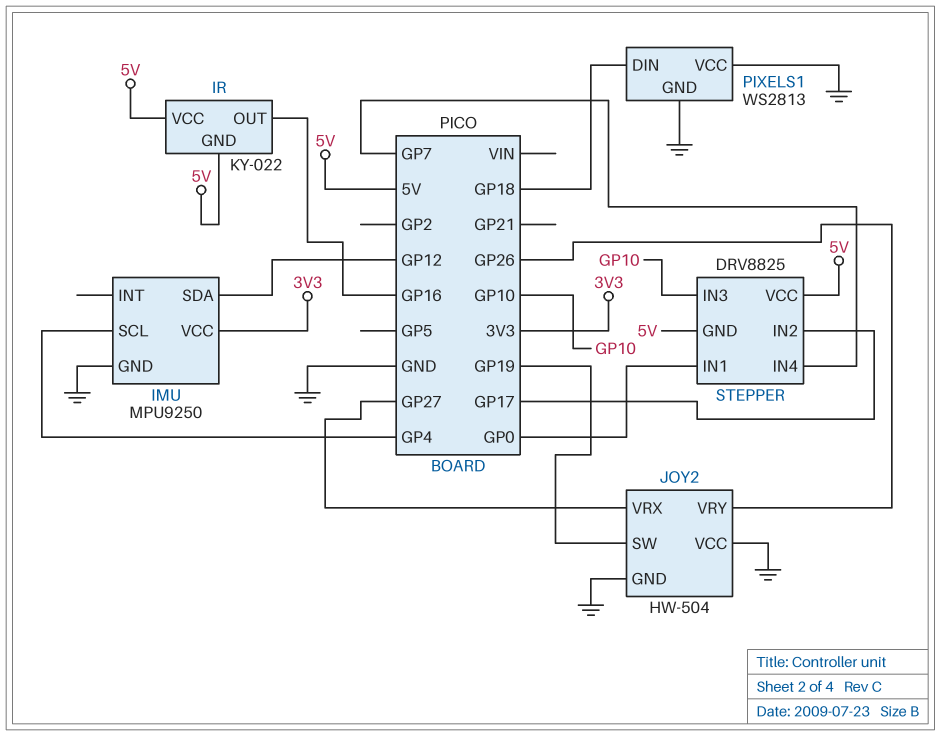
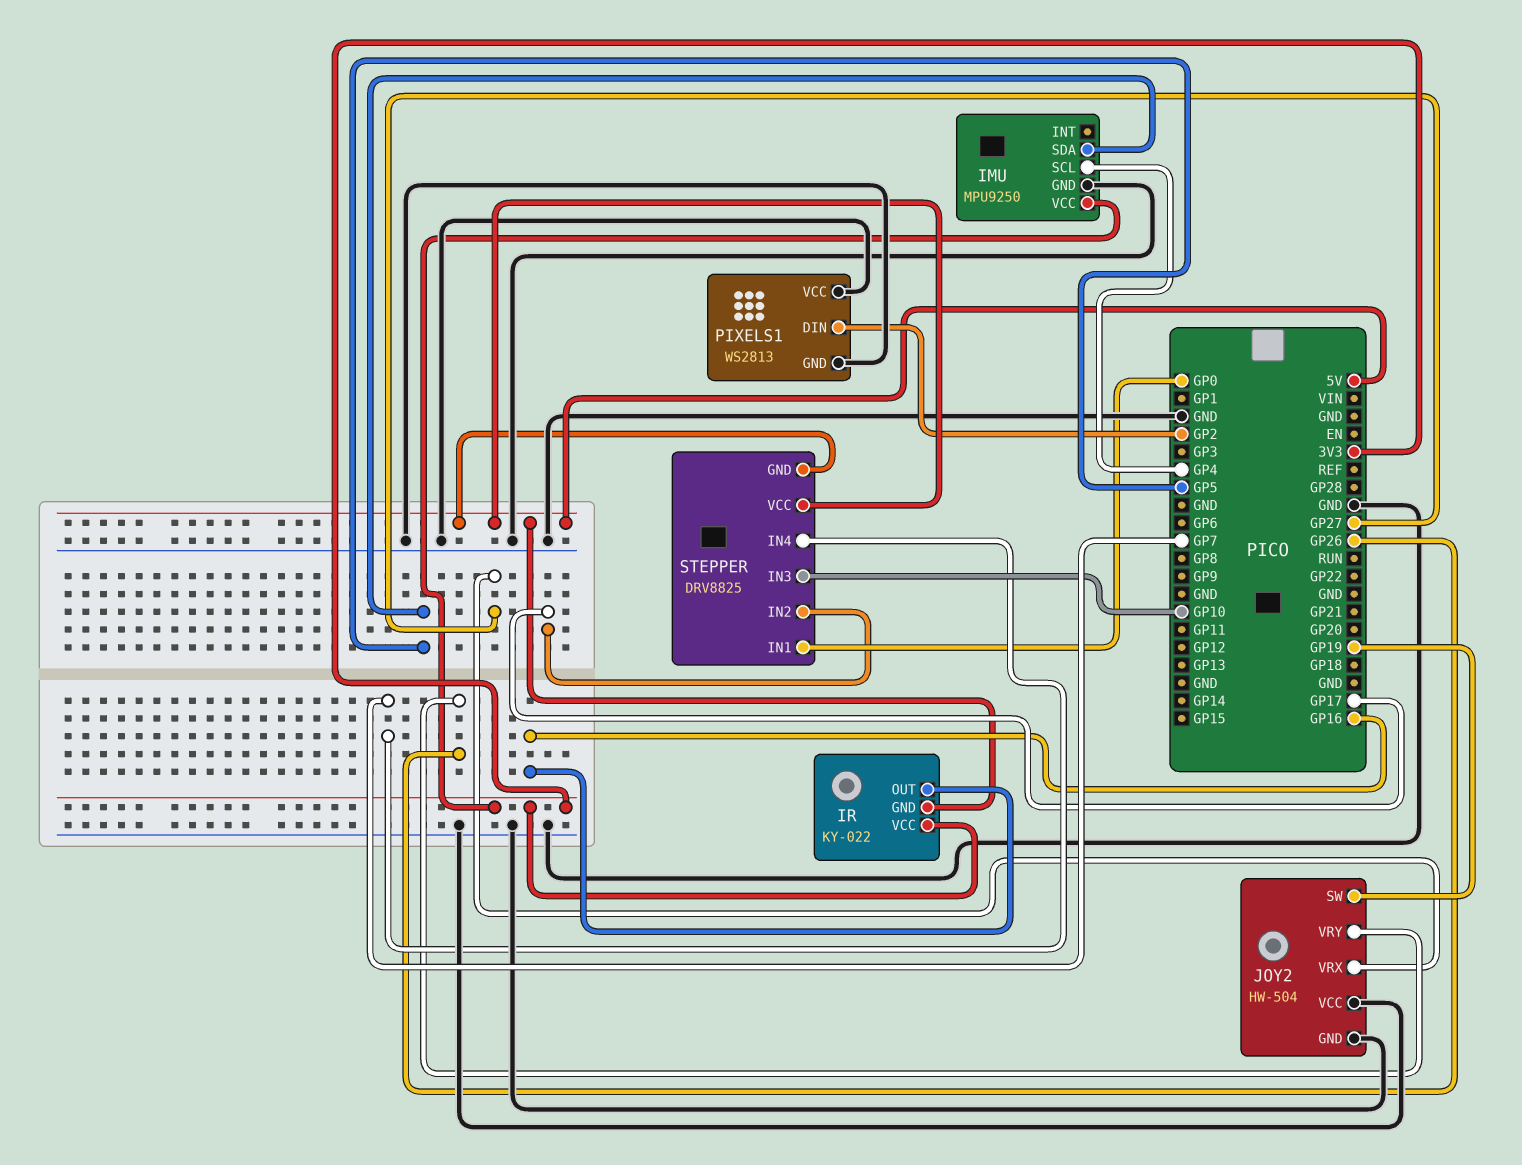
IMU pin SDA: GP12 -> GP5
IR pin VCC: 5V -> 3V3
PIXELS1 pin DIN: GP18 -> GP2

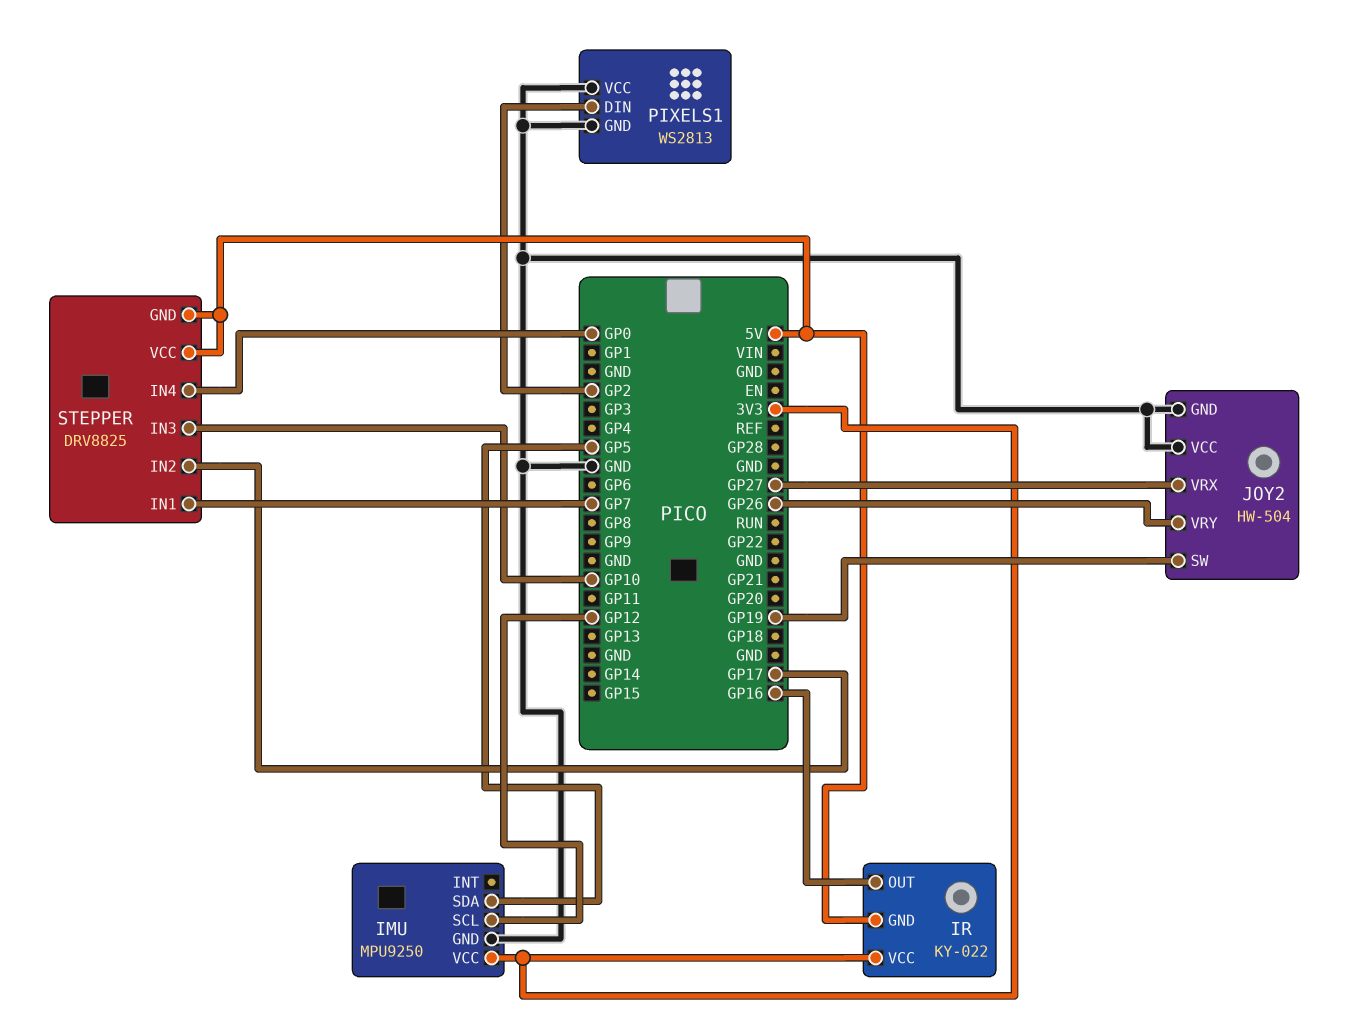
IMU pin SCL: GP4 -> GP12
STEPPER pin IN1: GP0 -> GP7
STEPPER pin IN4: GP7 -> GP0

